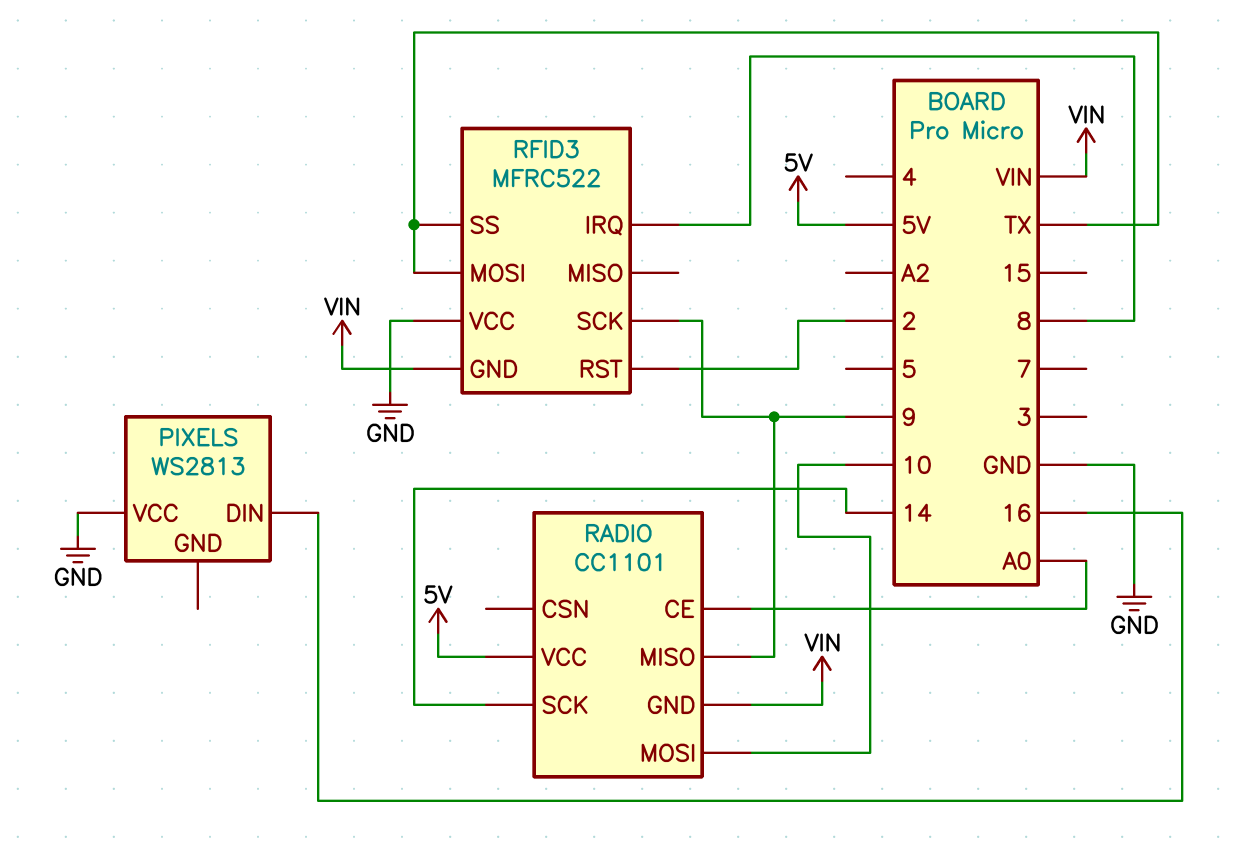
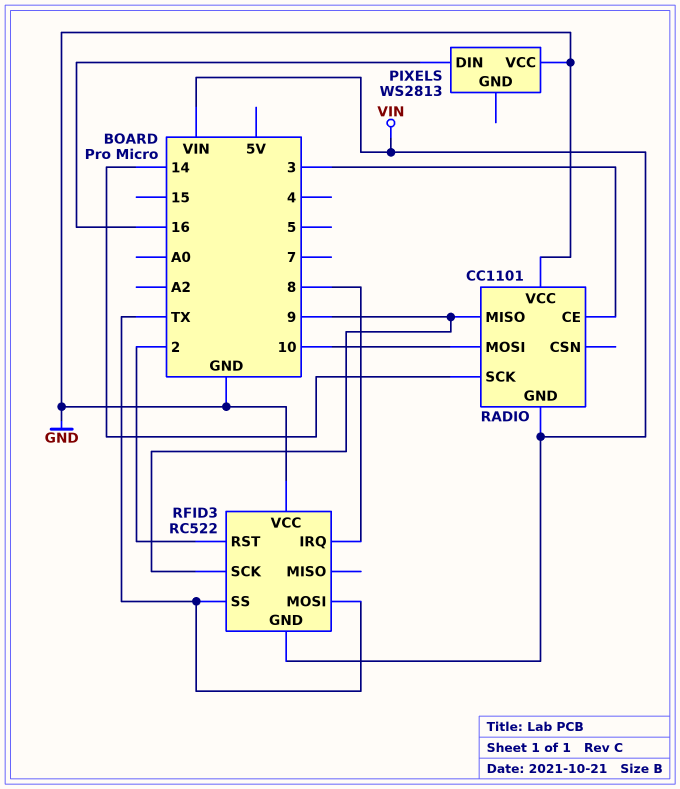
RADIO pin CE: A0 -> 3
RADIO pin VCC: 5V -> GND
RFID3: MFRC522 -> RC522

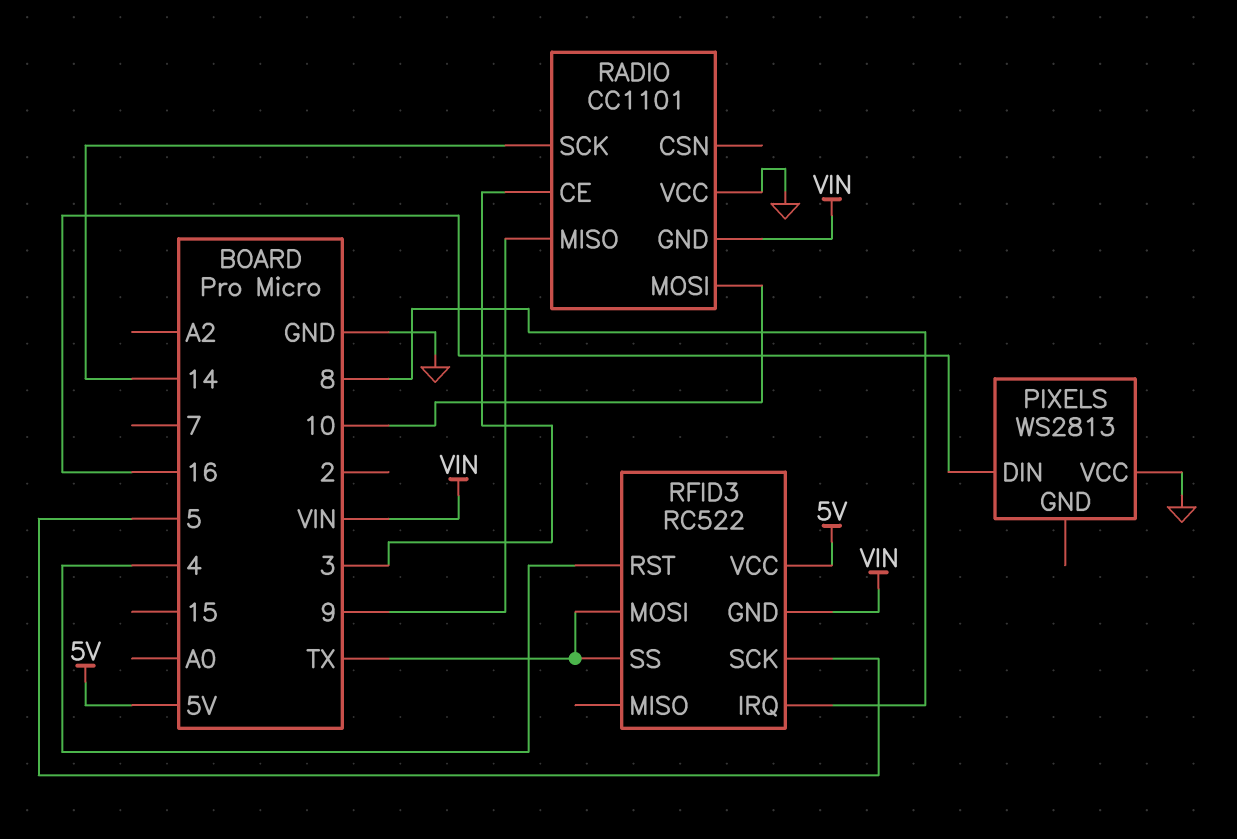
RFID3 pin RST: 2 -> 4
RFID3 pin SCK: 9 -> 5
RFID3 pin VCC: GND -> 5V

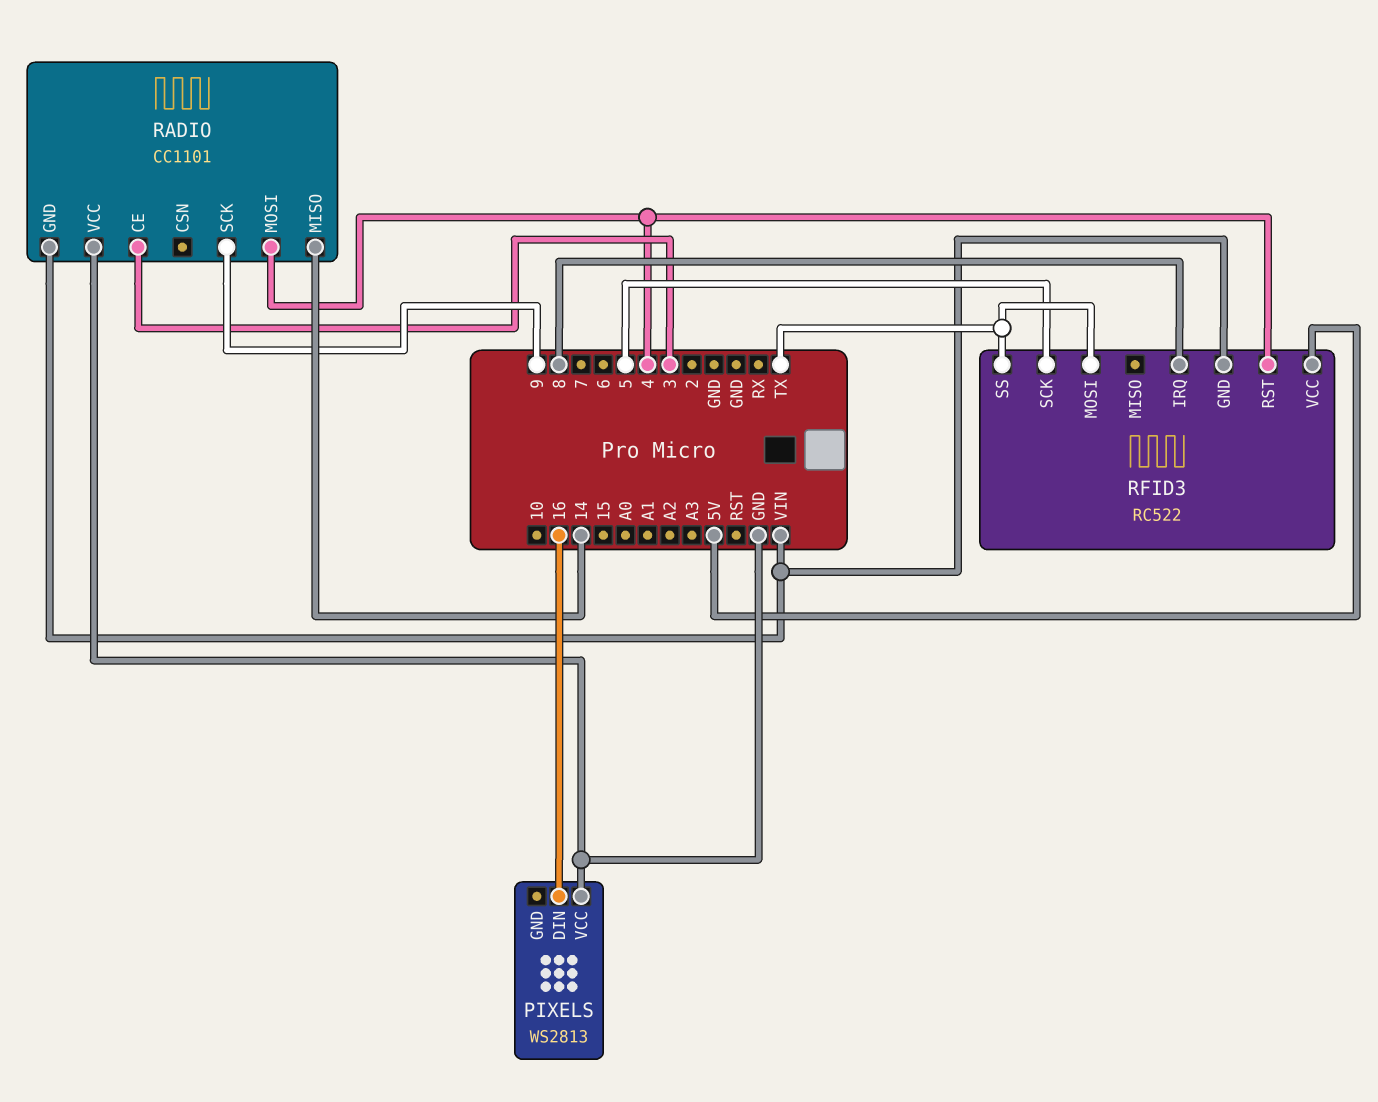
RADIO pin MISO: 9 -> 14
RADIO pin MOSI: 10 -> 4
RADIO pin SCK: 14 -> 9

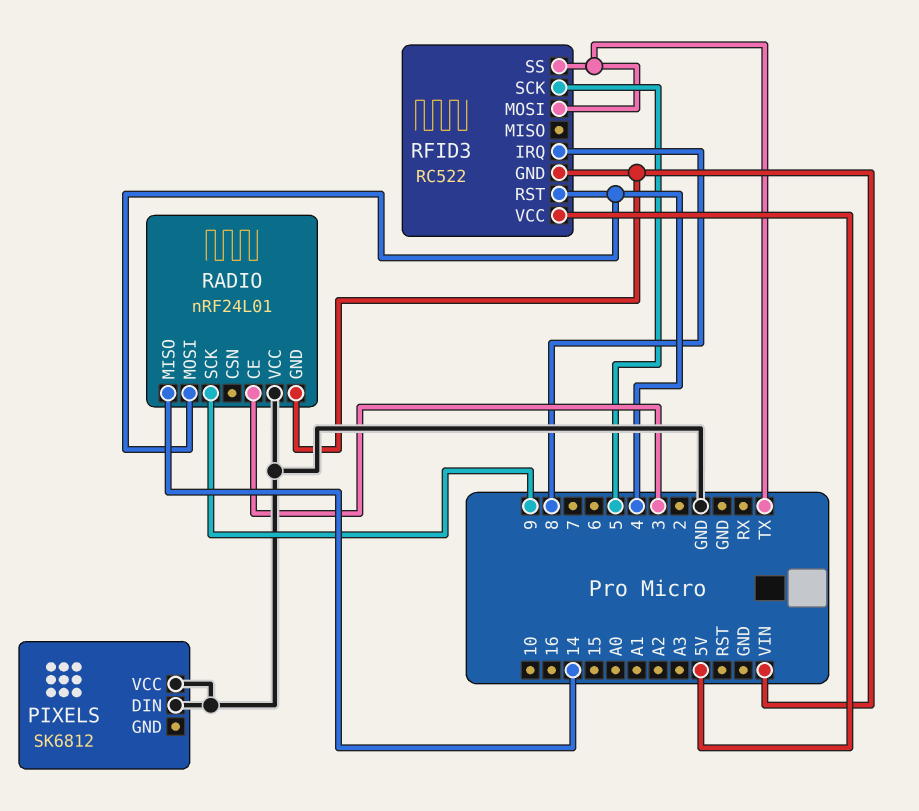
PIXELS: WS2813 -> SK6812
PIXELS pin DIN: 16 -> GND
RADIO: CC1101 -> nRF24L01

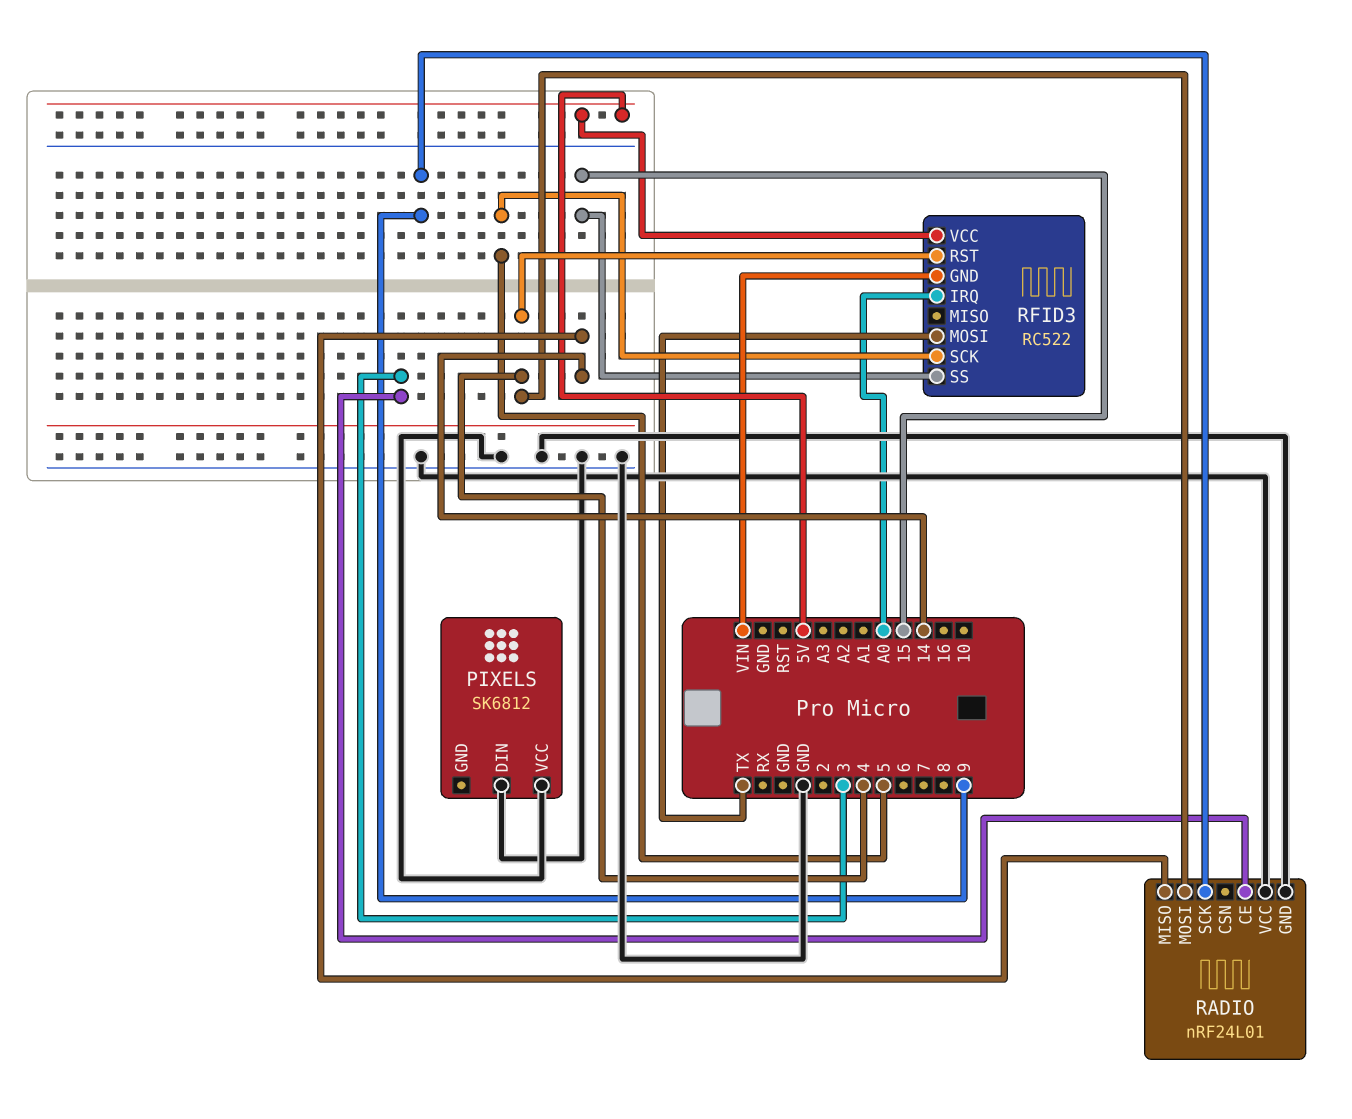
RADIO pin GND: VIN -> GND
RFID3 pin IRQ: 8 -> A0
RFID3 pin SS: TX -> 15

